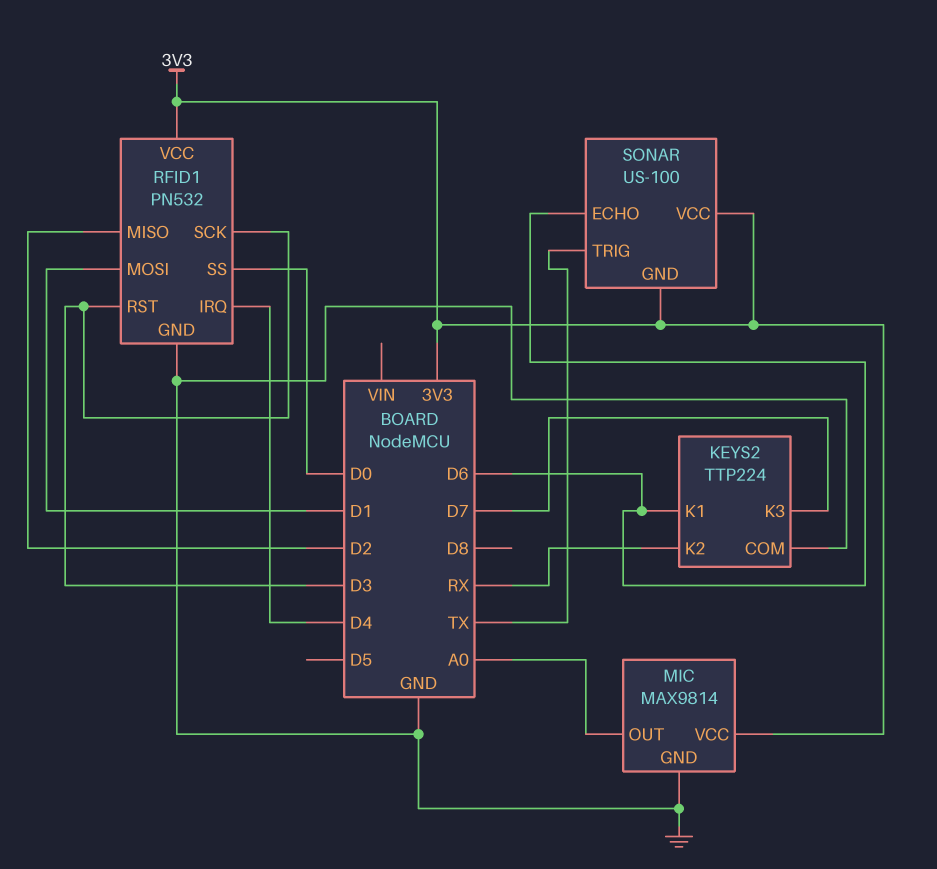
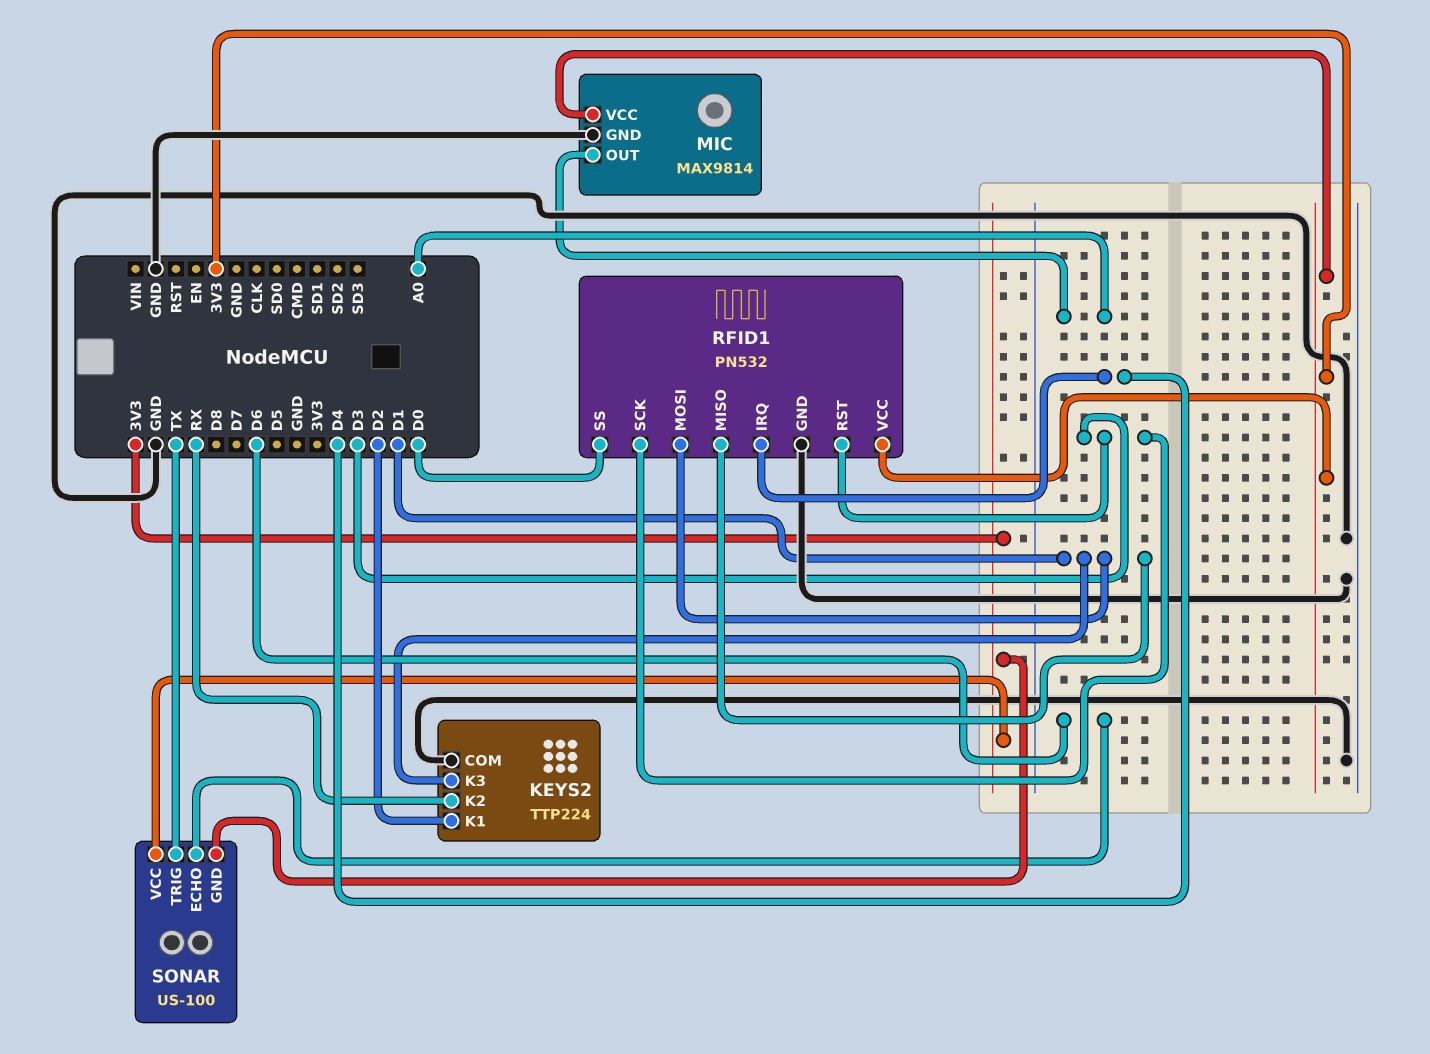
KEYS2 pin K1: D6 -> D2
KEYS2 pin K3: D7 -> D1
RFID1 pin MISO: D2 -> D1

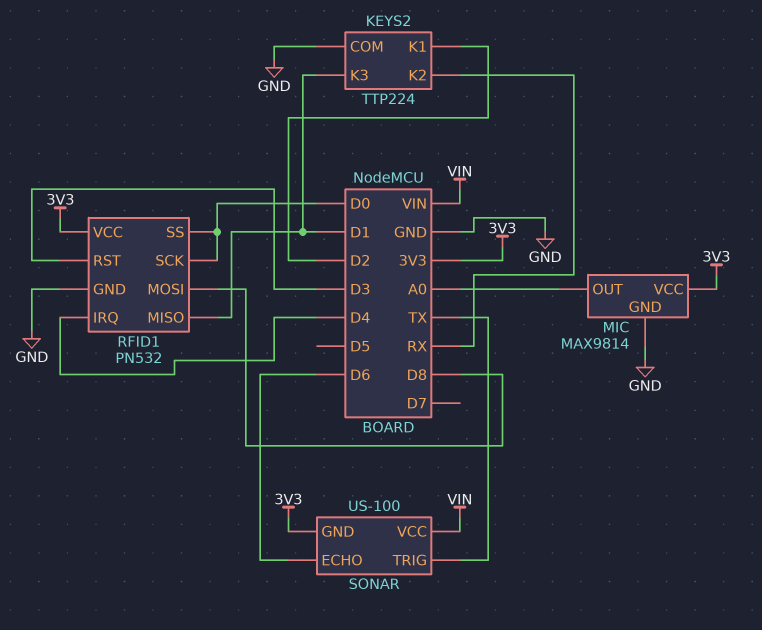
RFID1 pin MOSI: D1 -> D8
RFID1 pin SCK: D3 -> D0
SONAR pin VCC: 3V3 -> VIN

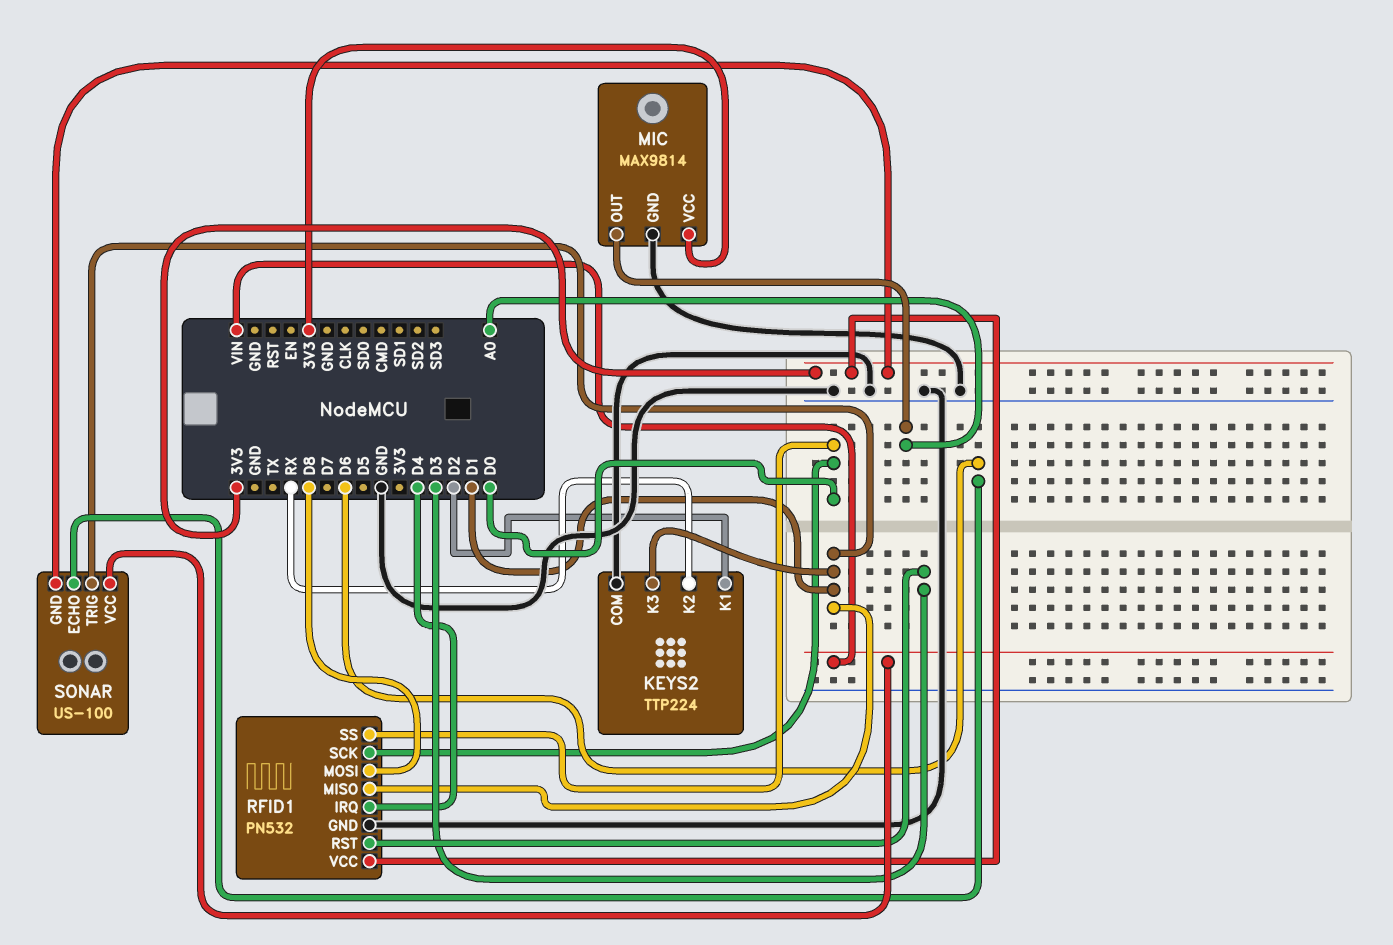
SONAR pin TRIG: TX -> D1

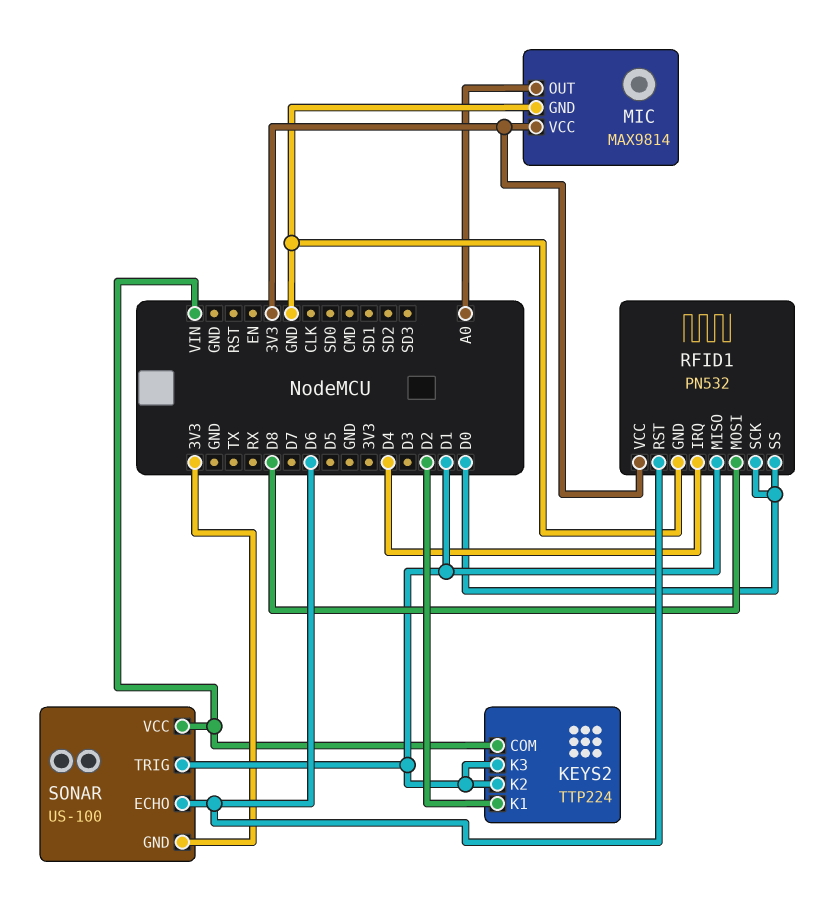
KEYS2 pin COM: GND -> VIN
KEYS2 pin K2: RX -> D1
RFID1 pin RST: D3 -> D6

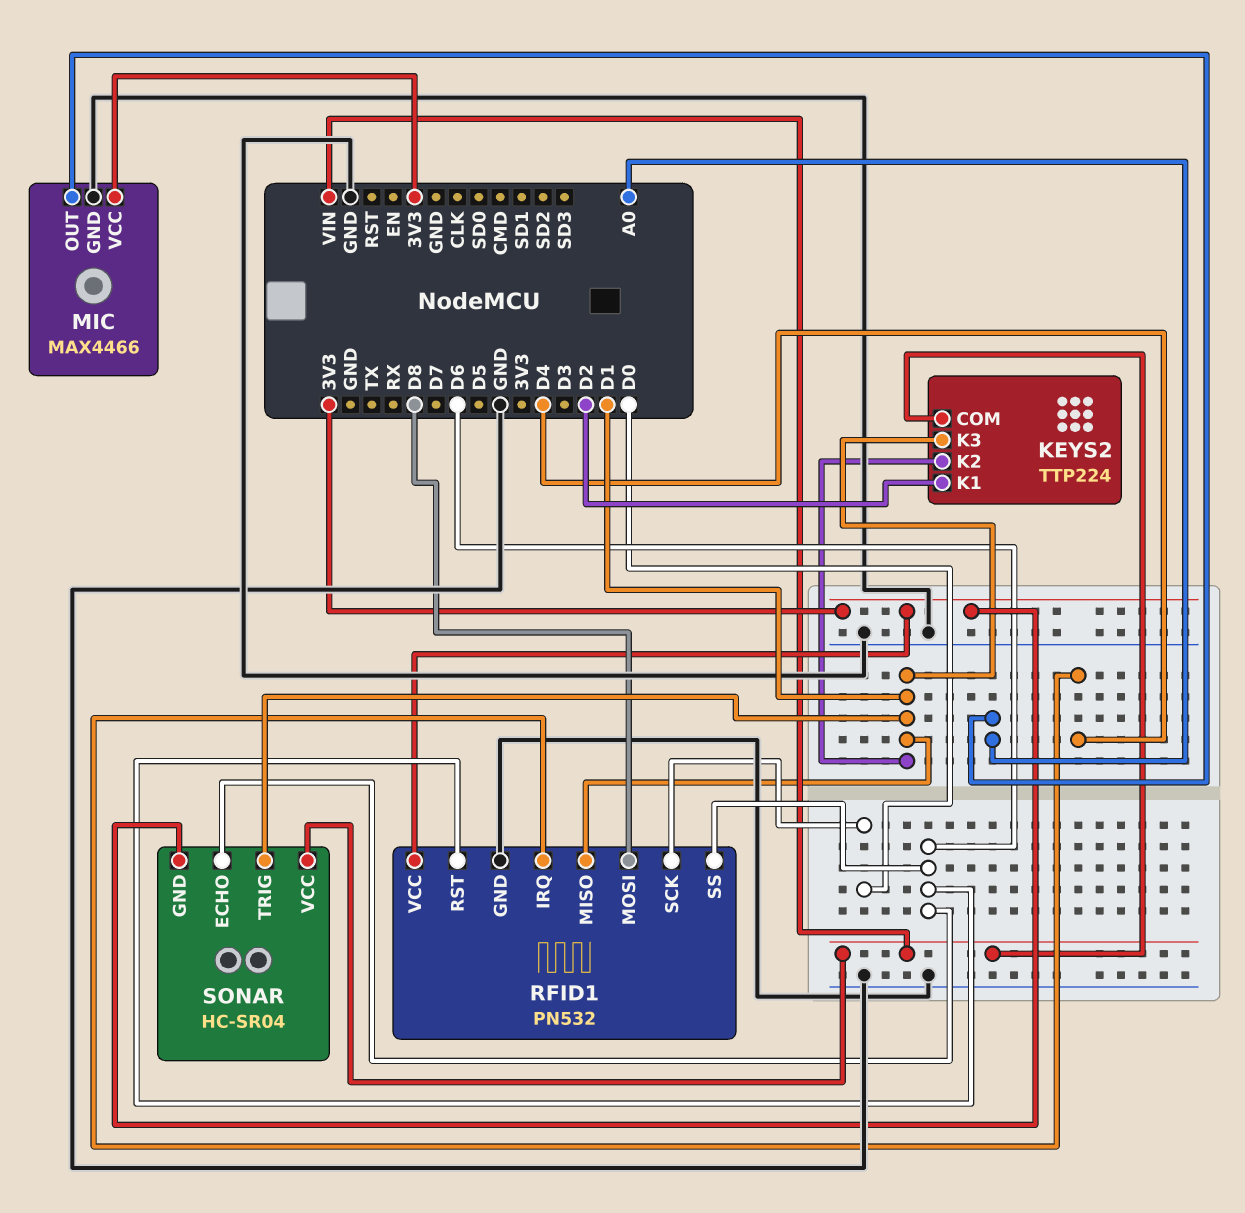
MIC: MAX9814 -> MAX4466
RFID1 pin SS: D0 -> D6
SONAR: US-100 -> HC-SR04

